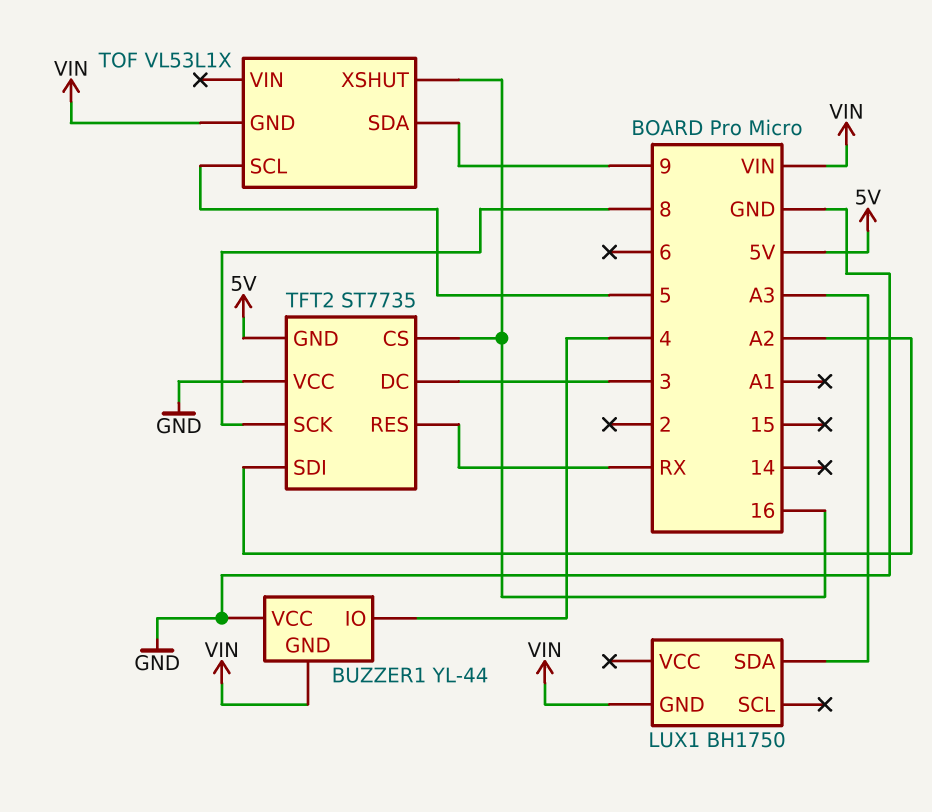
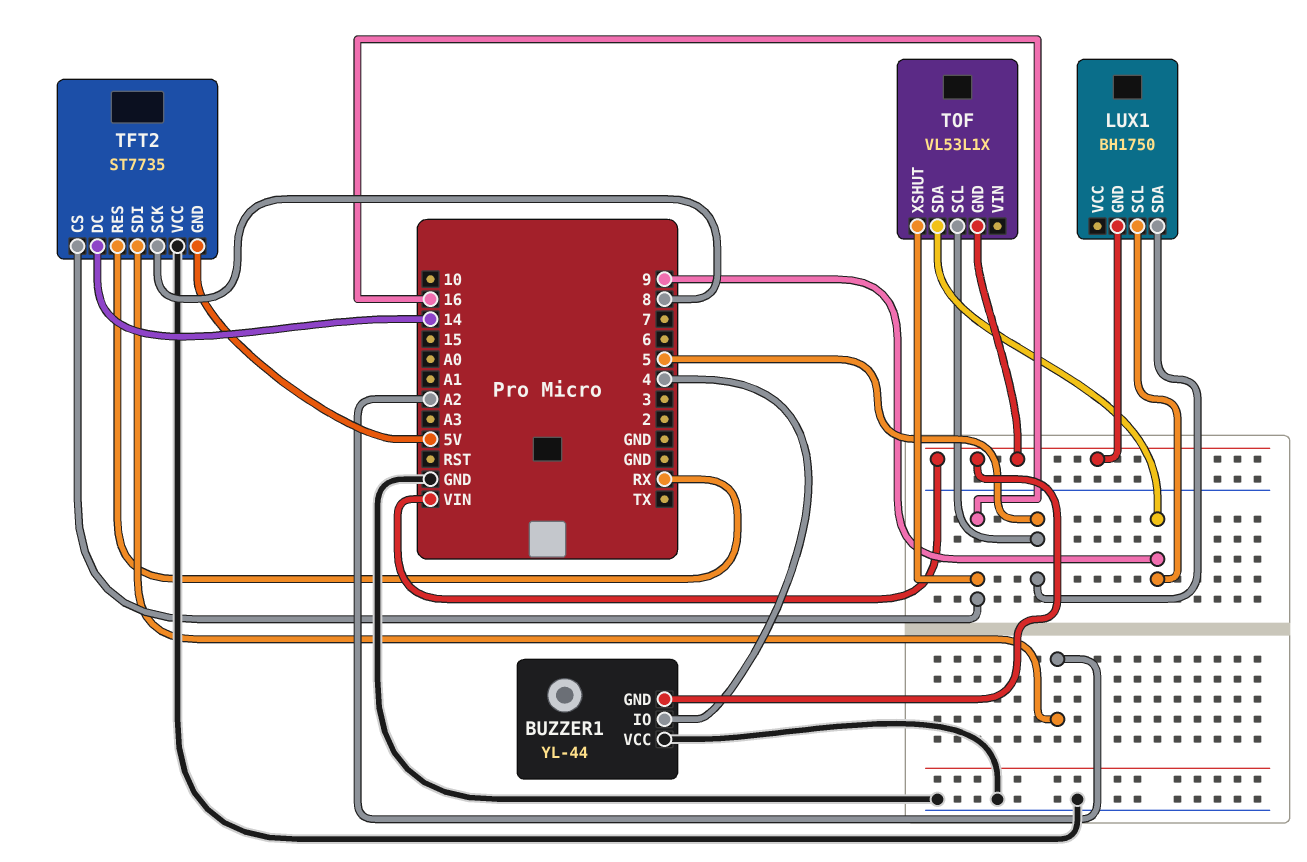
LUX1 pin SCL: none -> 9
LUX1 pin SDA: A3 -> 5
TFT2 pin DC: 3 -> 14

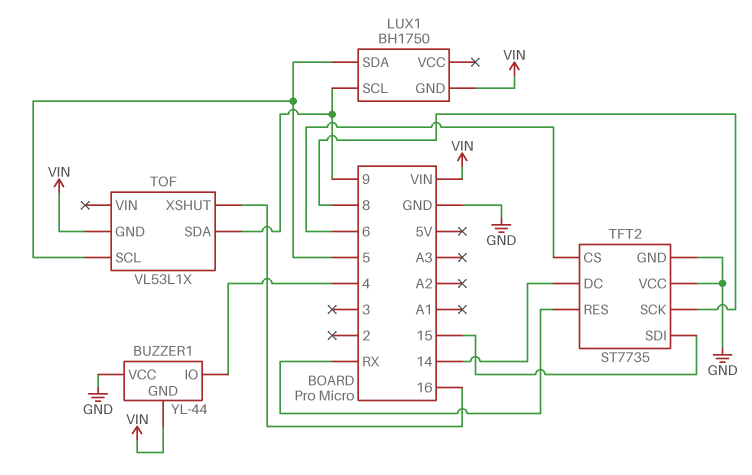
TFT2 pin CS: 16 -> 6
TFT2 pin GND: 5V -> GND
TFT2 pin SDI: A2 -> 15

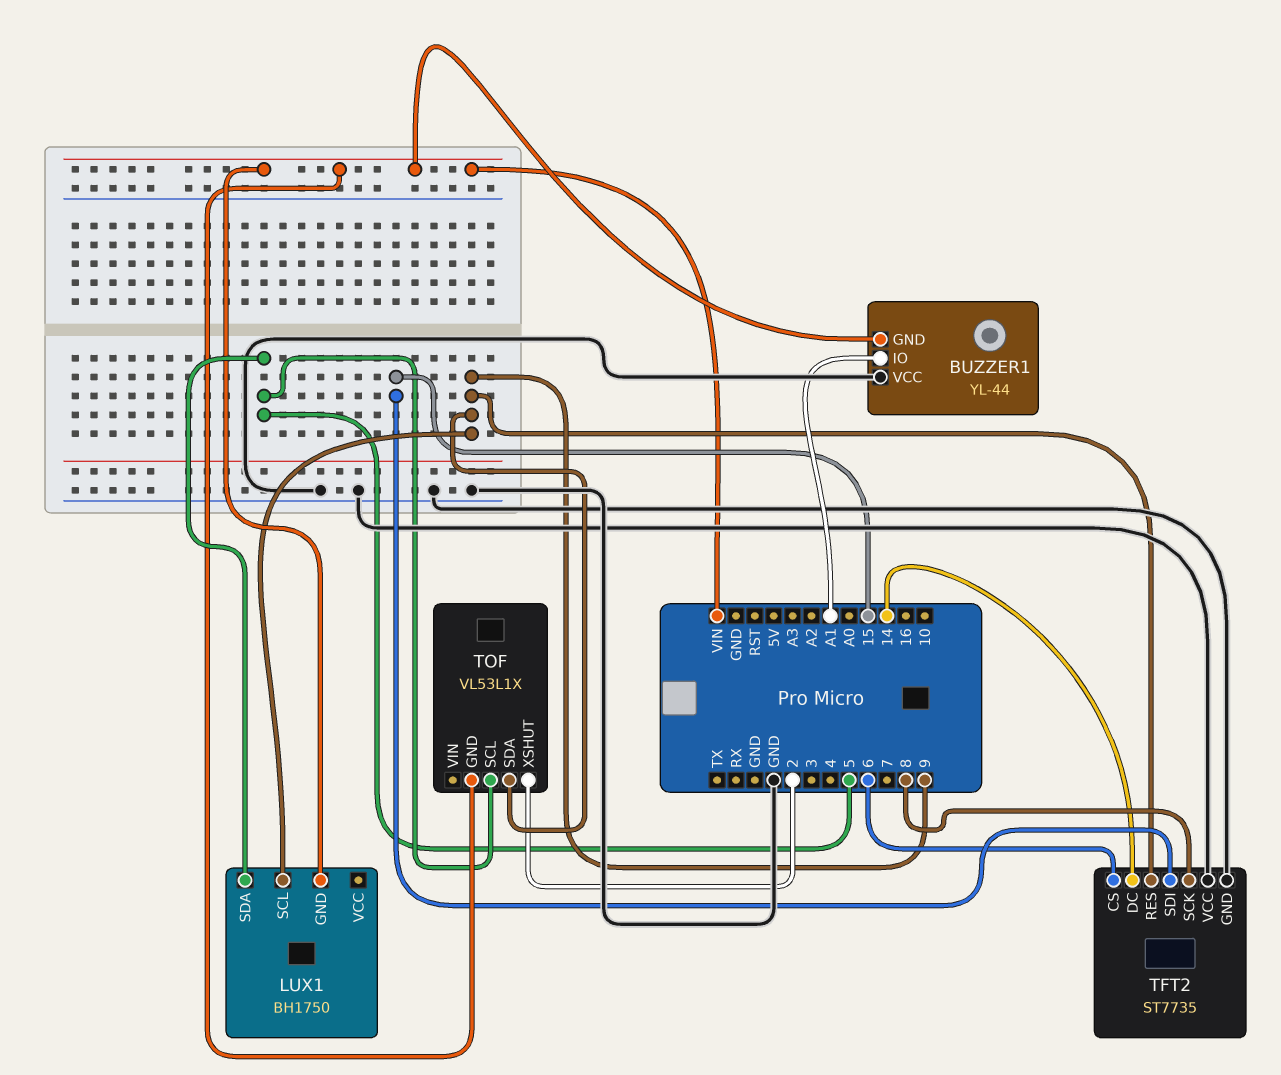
BUZZER1 pin IO: 4 -> A1
TFT2 pin RES: RX -> 9
TOF pin XSHUT: 16 -> 2

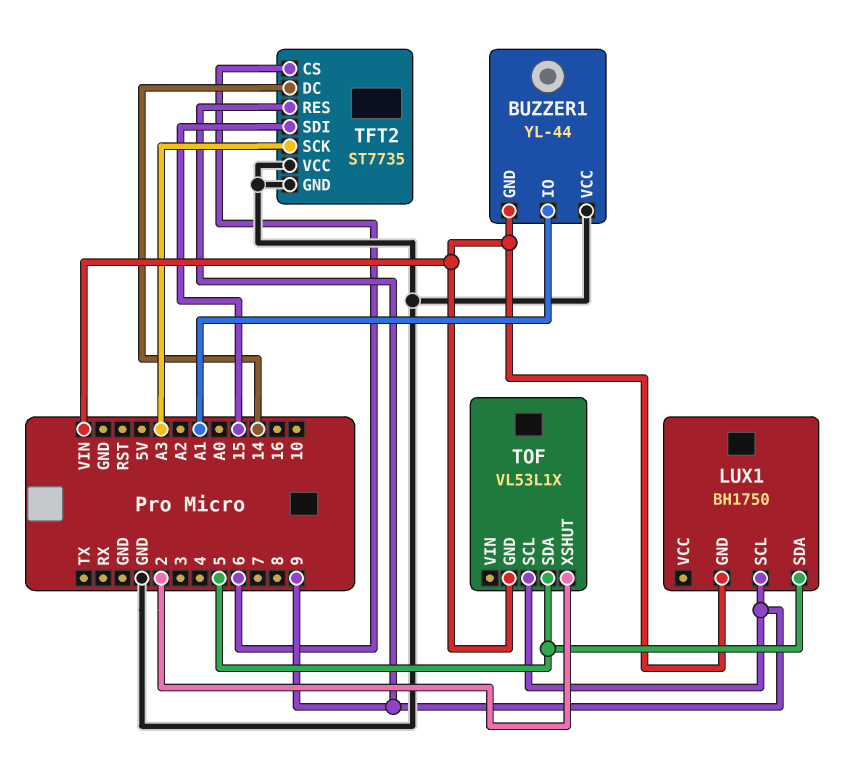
TFT2 pin SCK: 8 -> A3
TOF pin SCL: 5 -> 9
TOF pin SDA: 9 -> 5

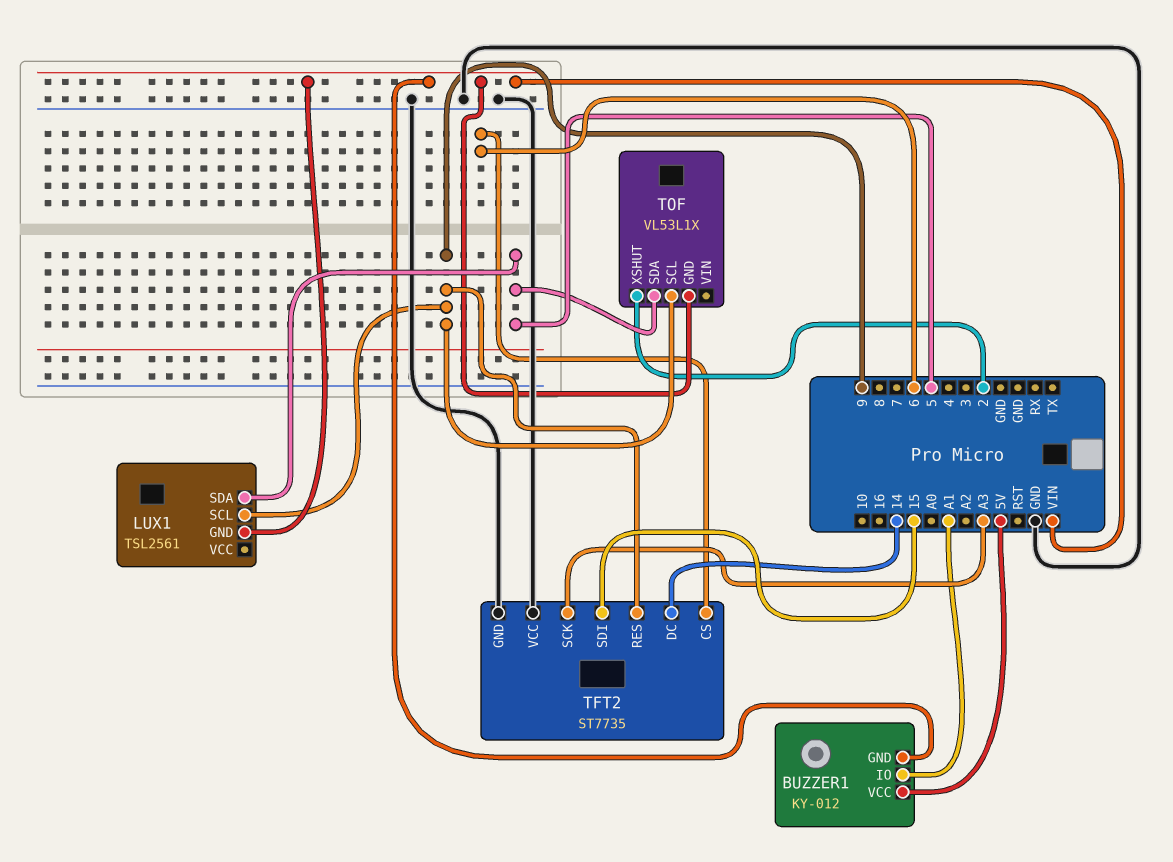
BUZZER1: YL-44 -> KY-012
BUZZER1 pin VCC: GND -> 5V
LUX1: BH1750 -> TSL2561

